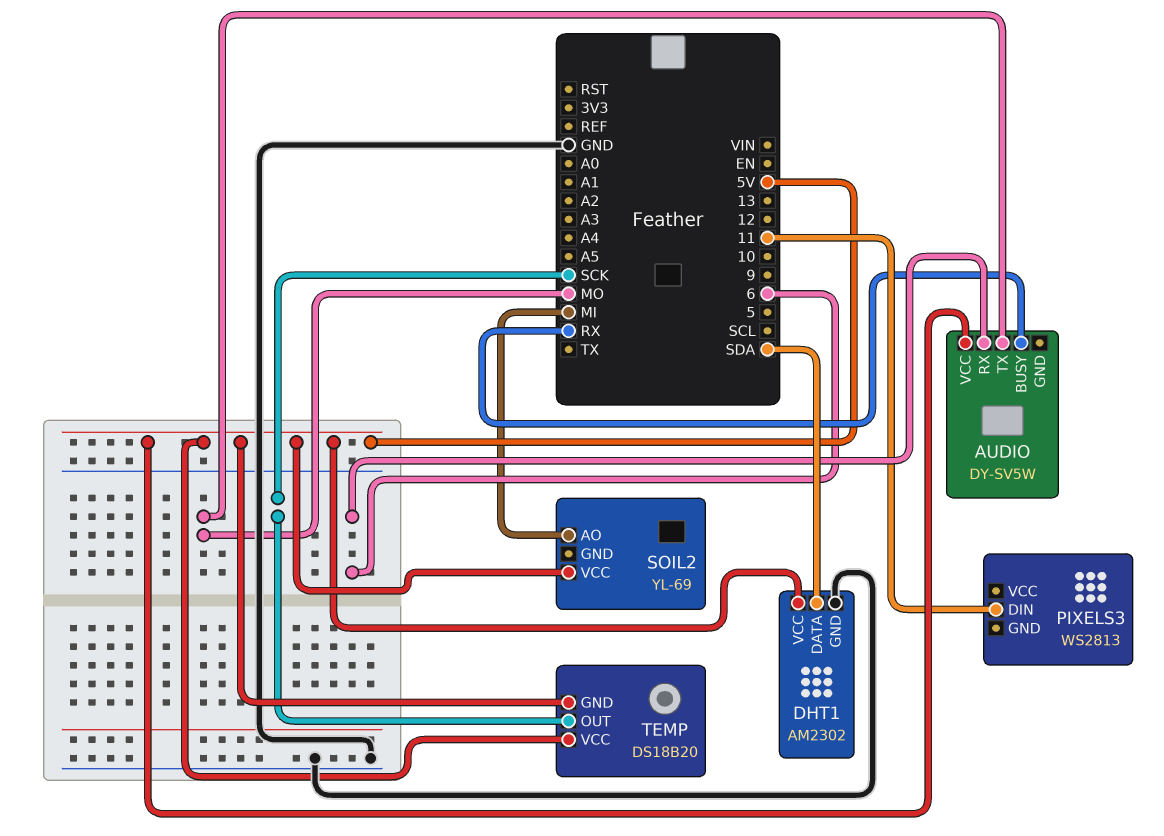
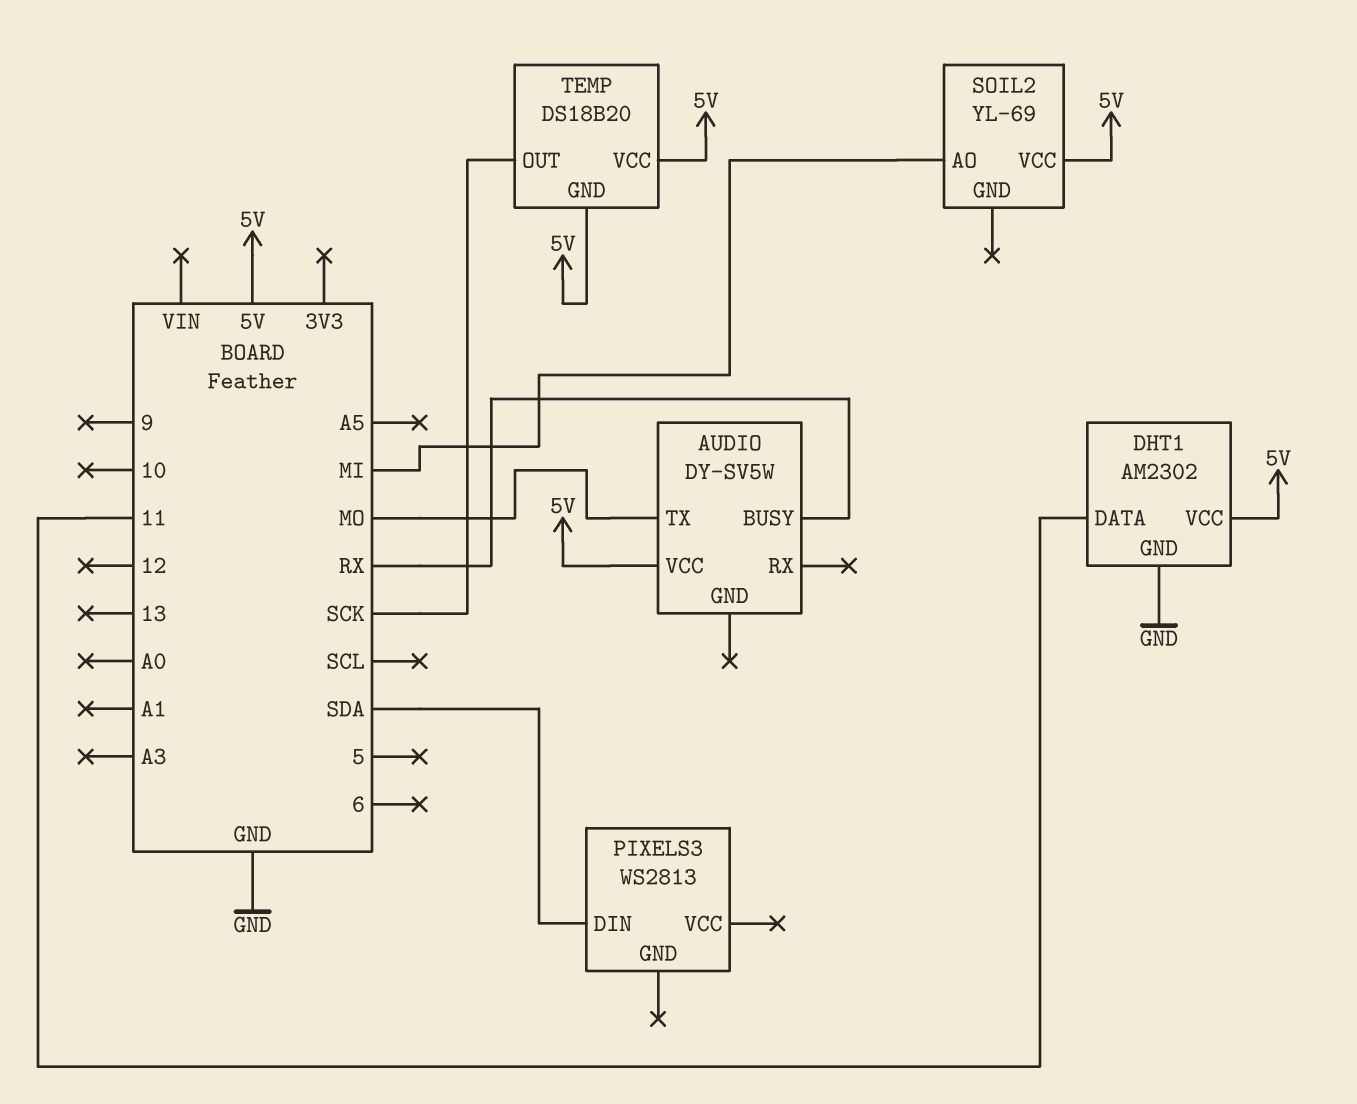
AUDIO pin RX: 6 -> none
DHT1 pin DATA: SDA -> 11
PIXELS3 pin DIN: 11 -> SDA

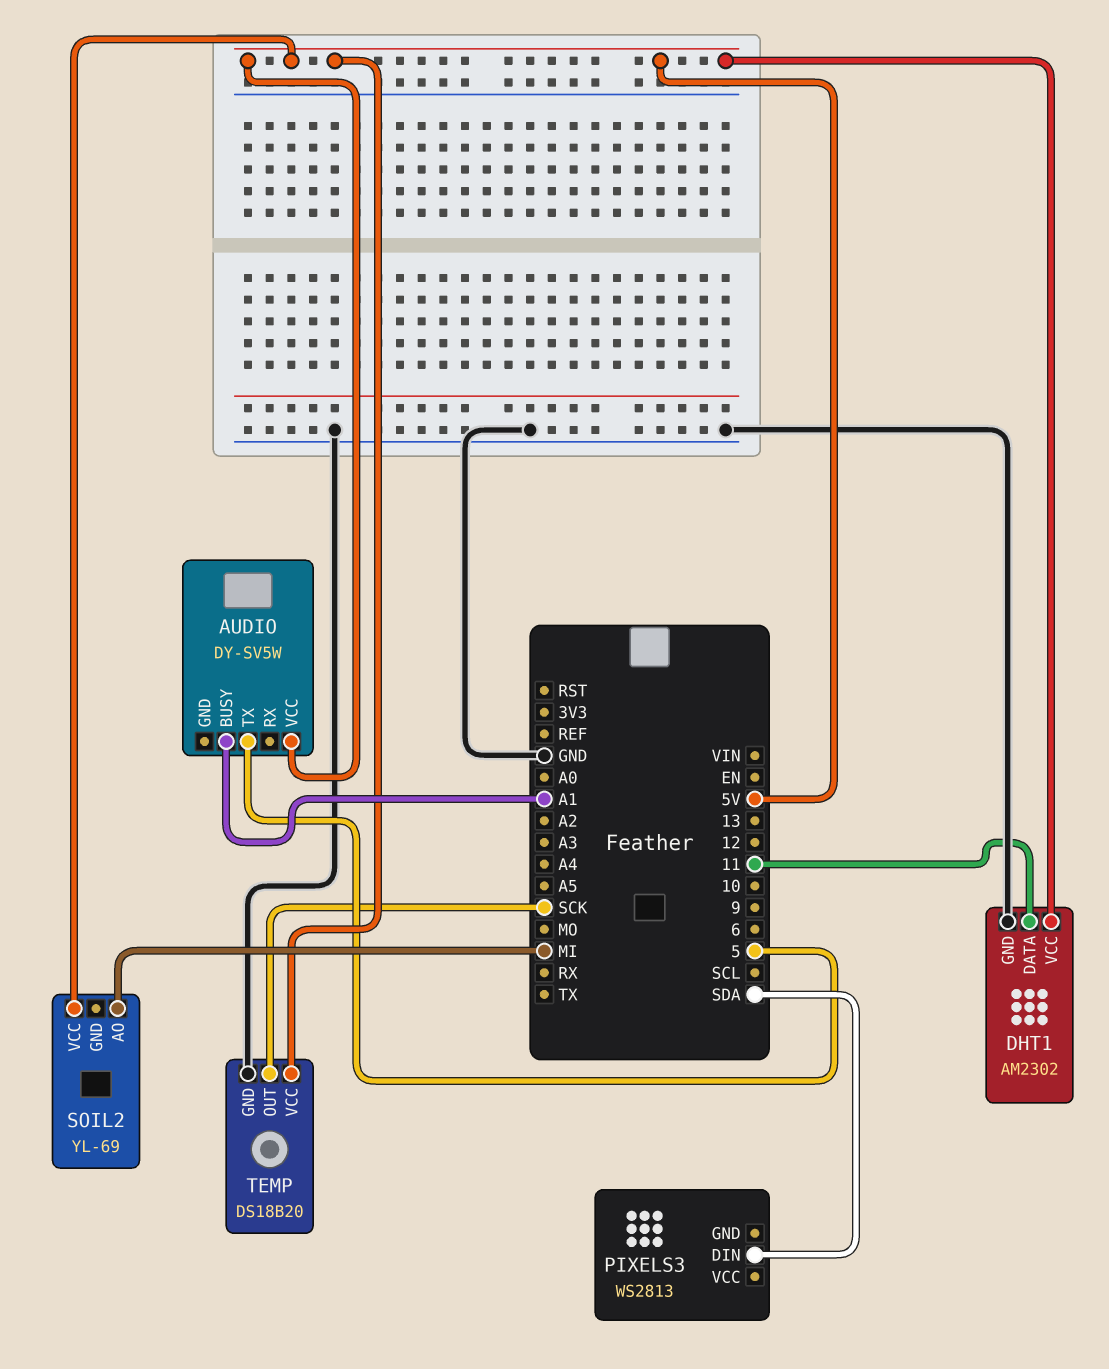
AUDIO pin BUSY: RX -> A1
AUDIO pin TX: MO -> 5
TEMP pin GND: 5V -> GND

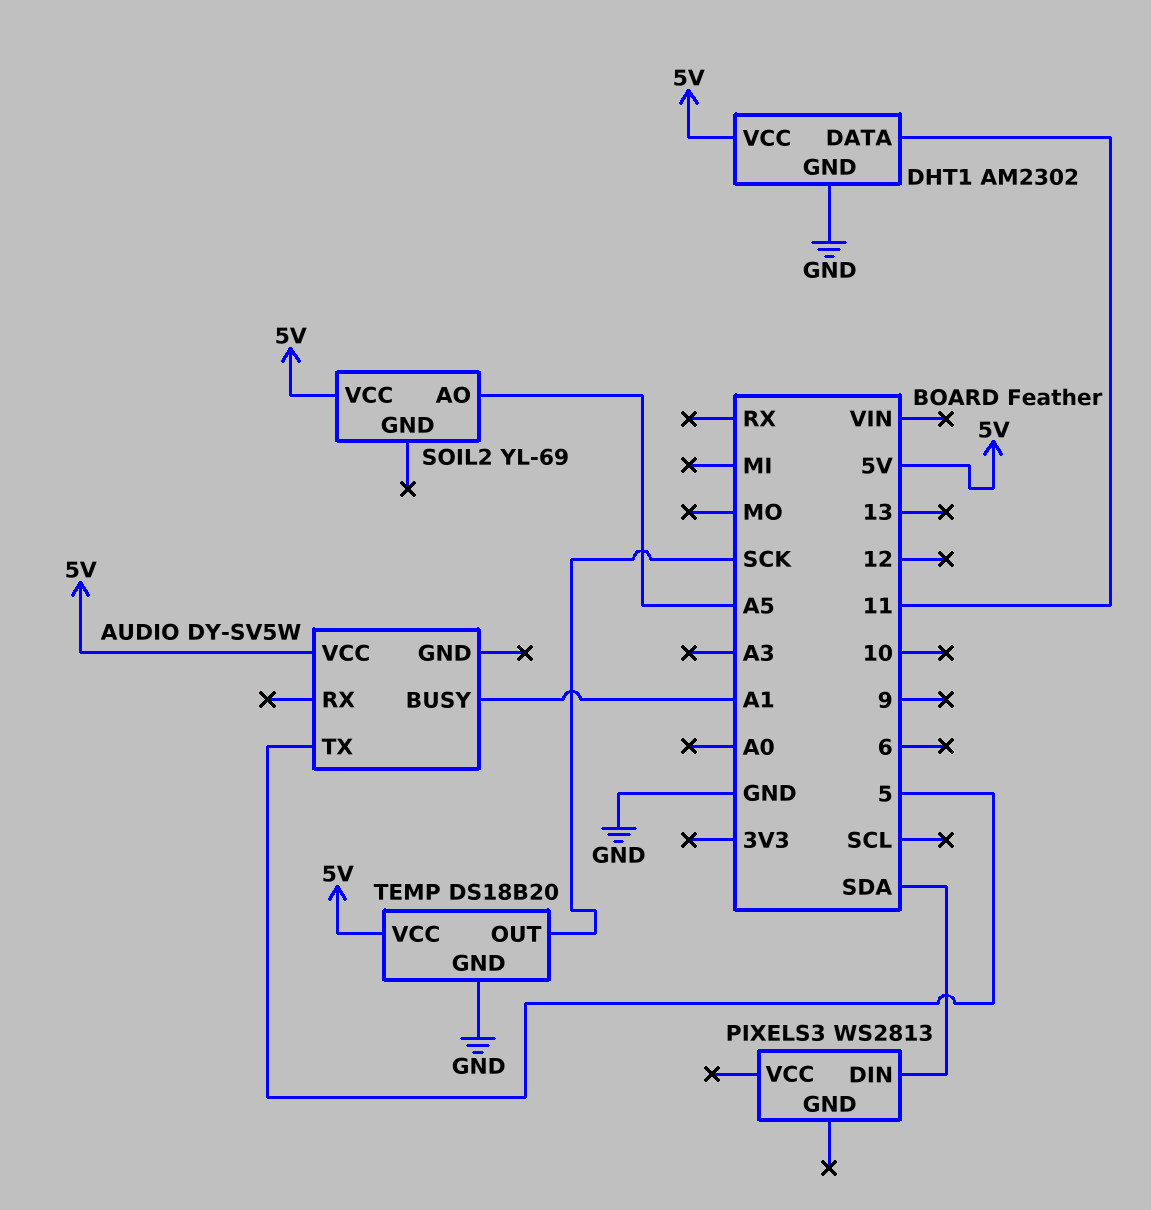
SOIL2 pin AO: MI -> A5

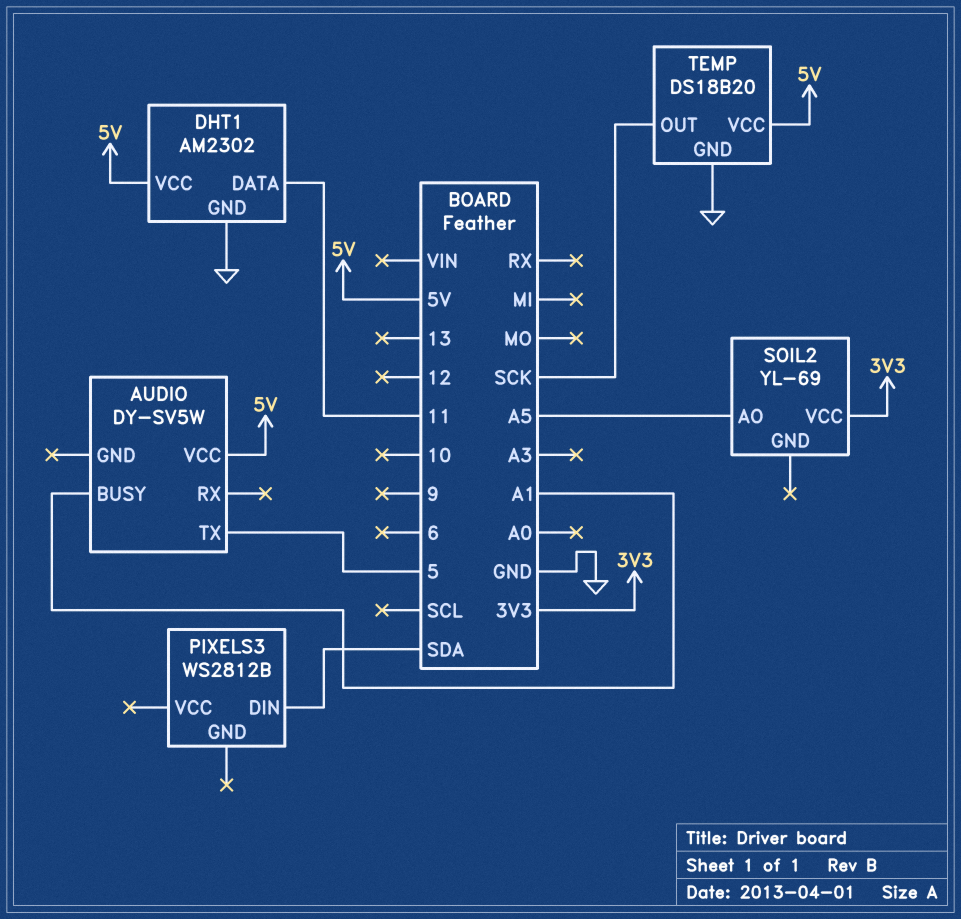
PIXELS3: WS2813 -> WS2812B
SOIL2 pin VCC: 5V -> 3V3

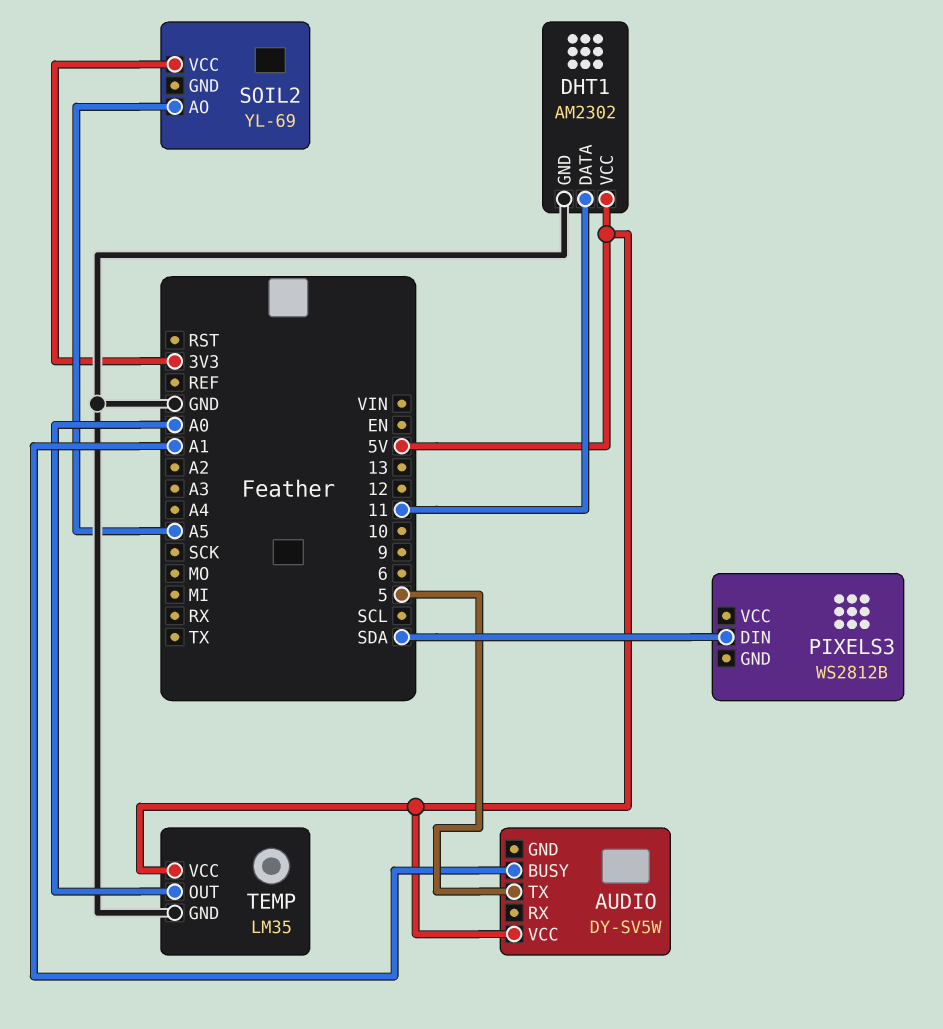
TEMP: DS18B20 -> LM35
TEMP pin OUT: SCK -> A0

